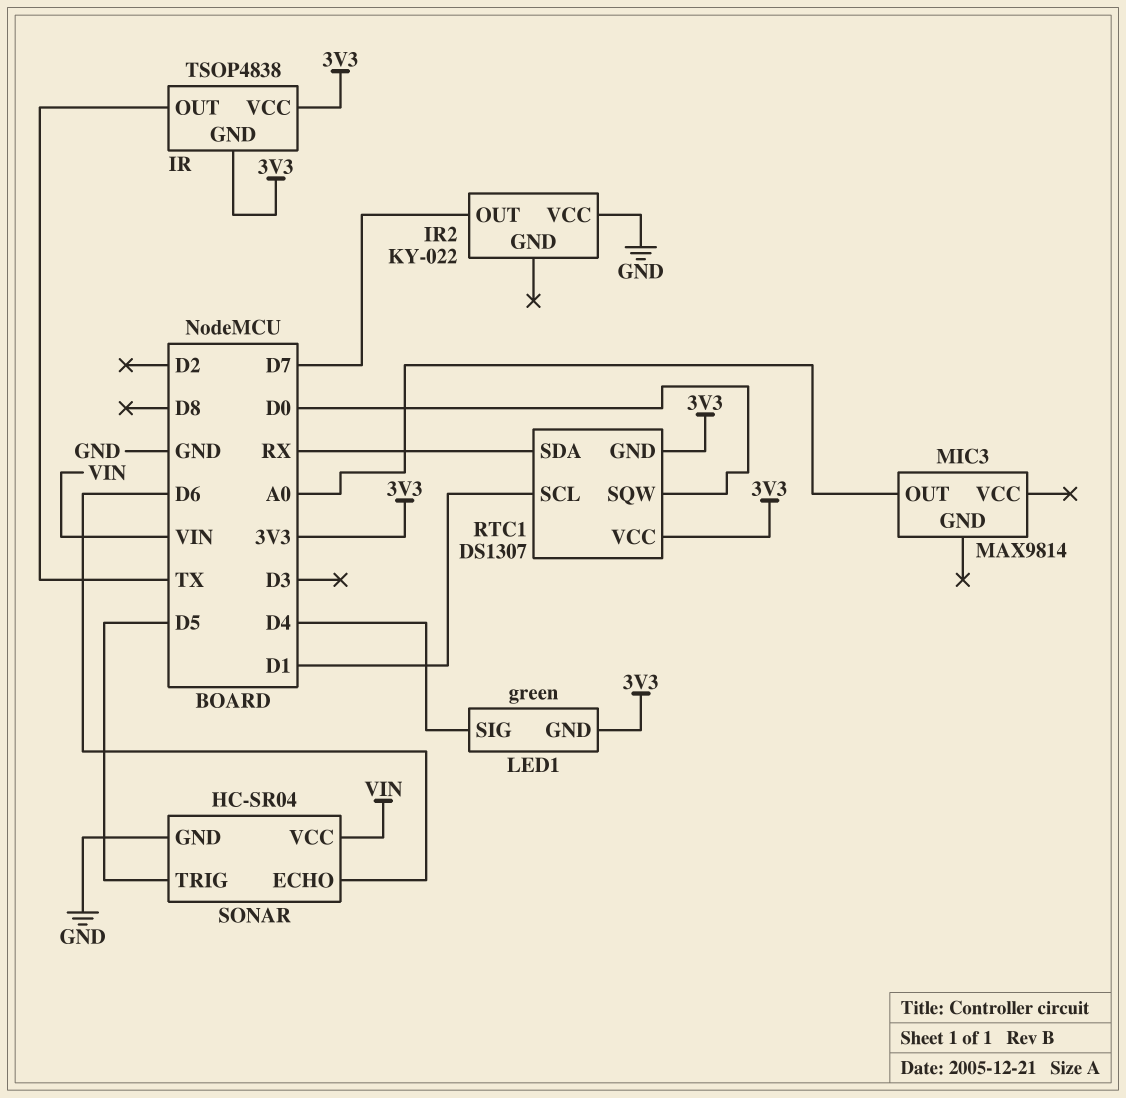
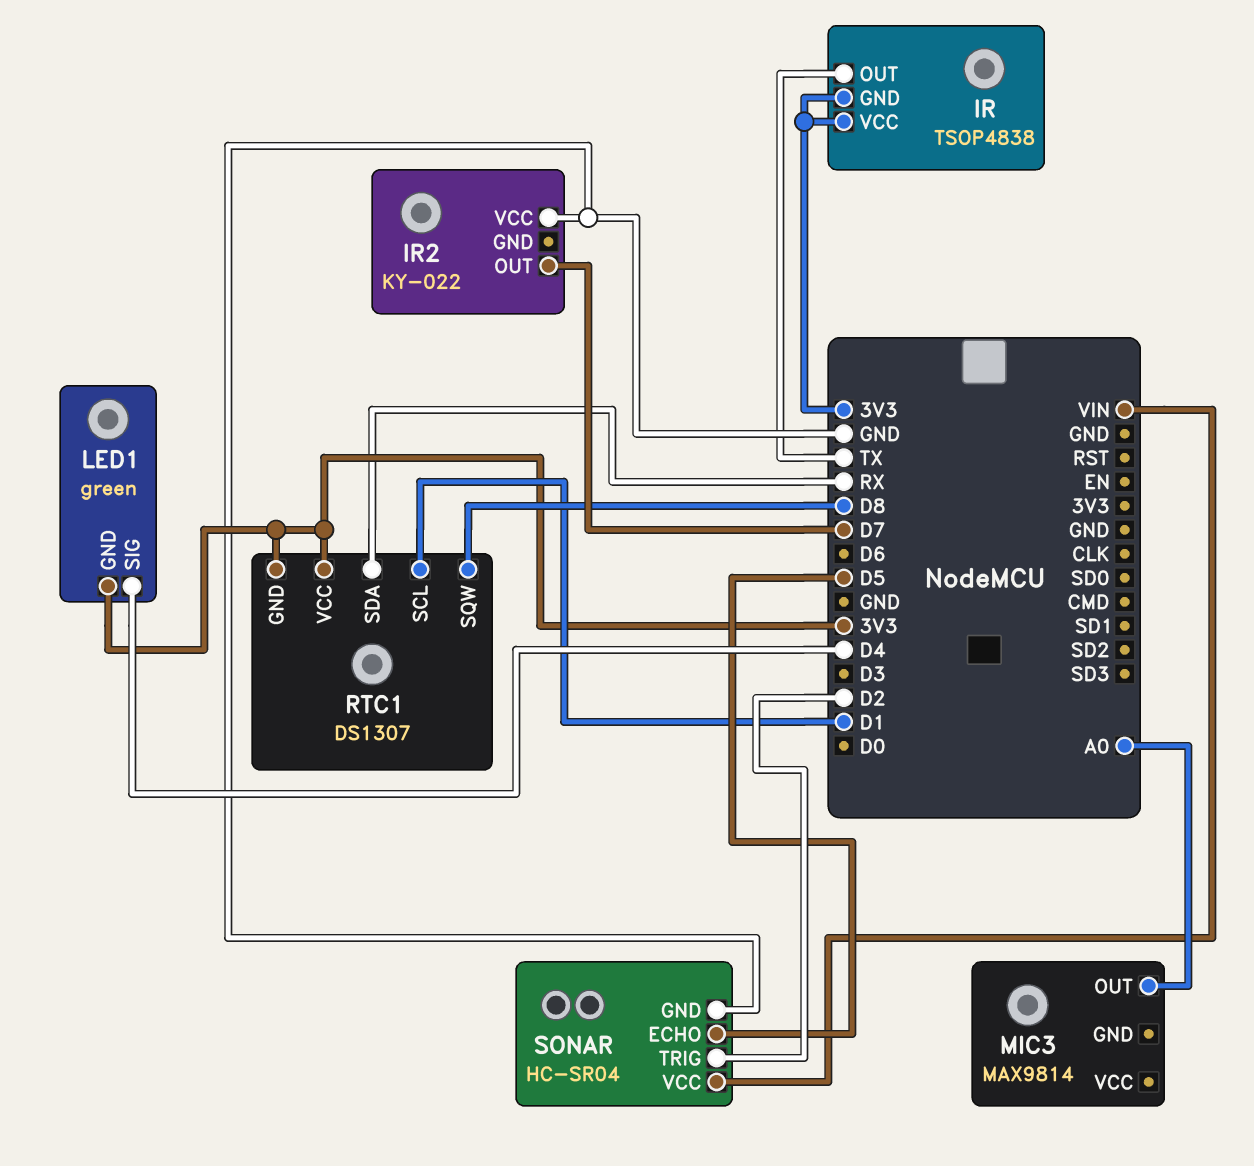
RTC1 pin SQW: D0 -> D8
SONAR pin ECHO: D6 -> D5
SONAR pin TRIG: D5 -> D2

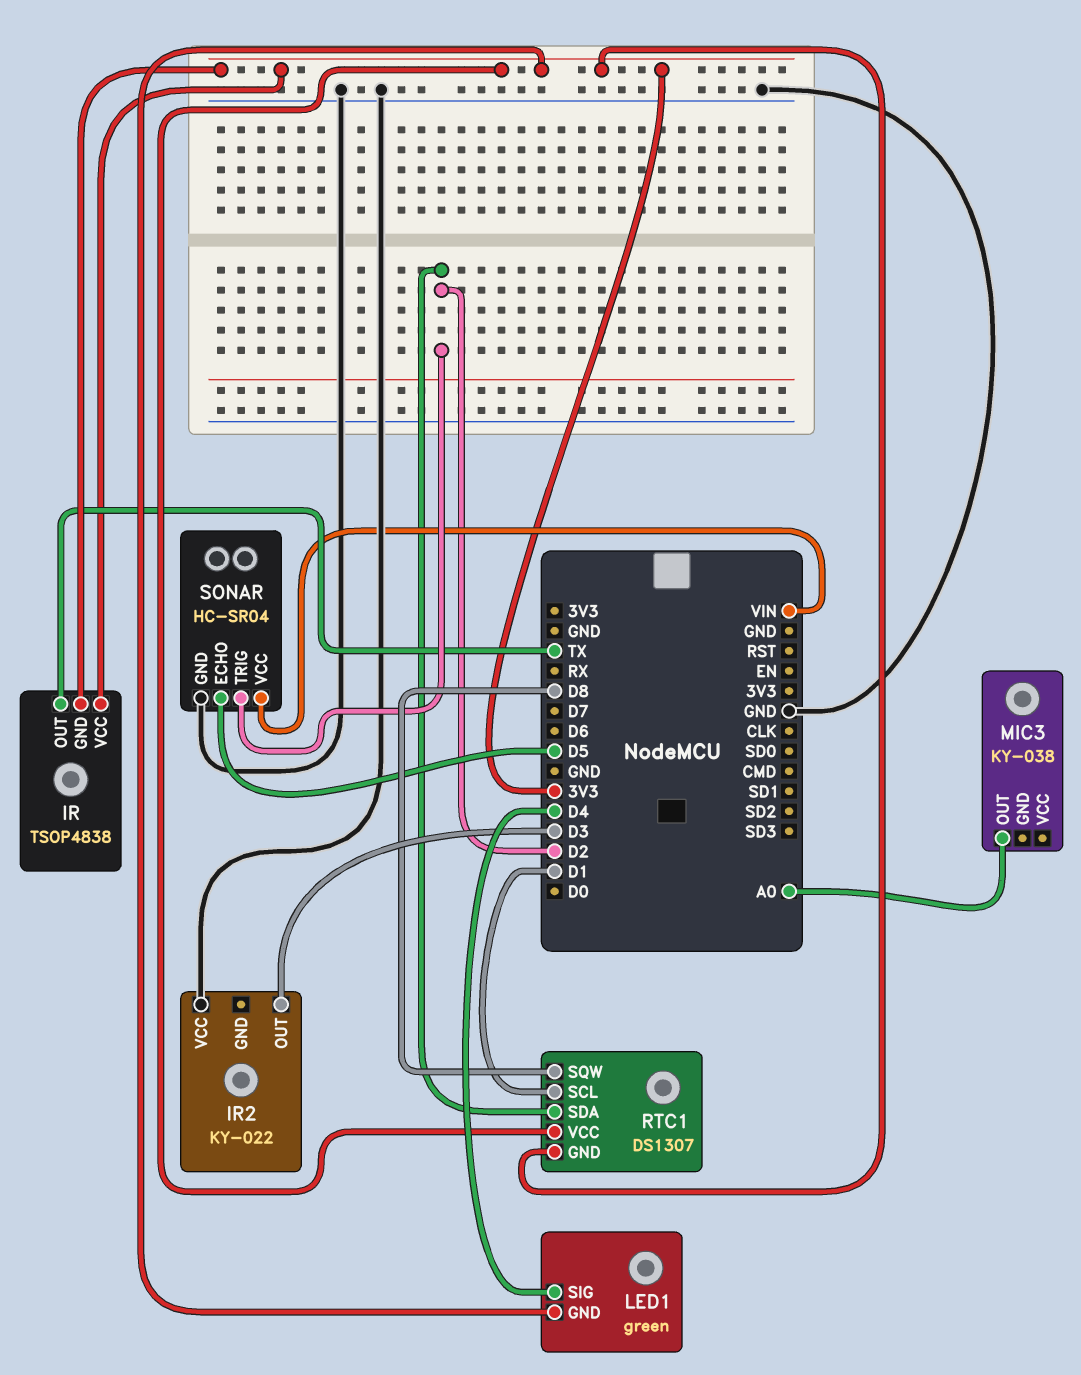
IR2 pin OUT: D7 -> D3
MIC3: MAX9814 -> KY-038
RTC1 pin SDA: RX -> D2

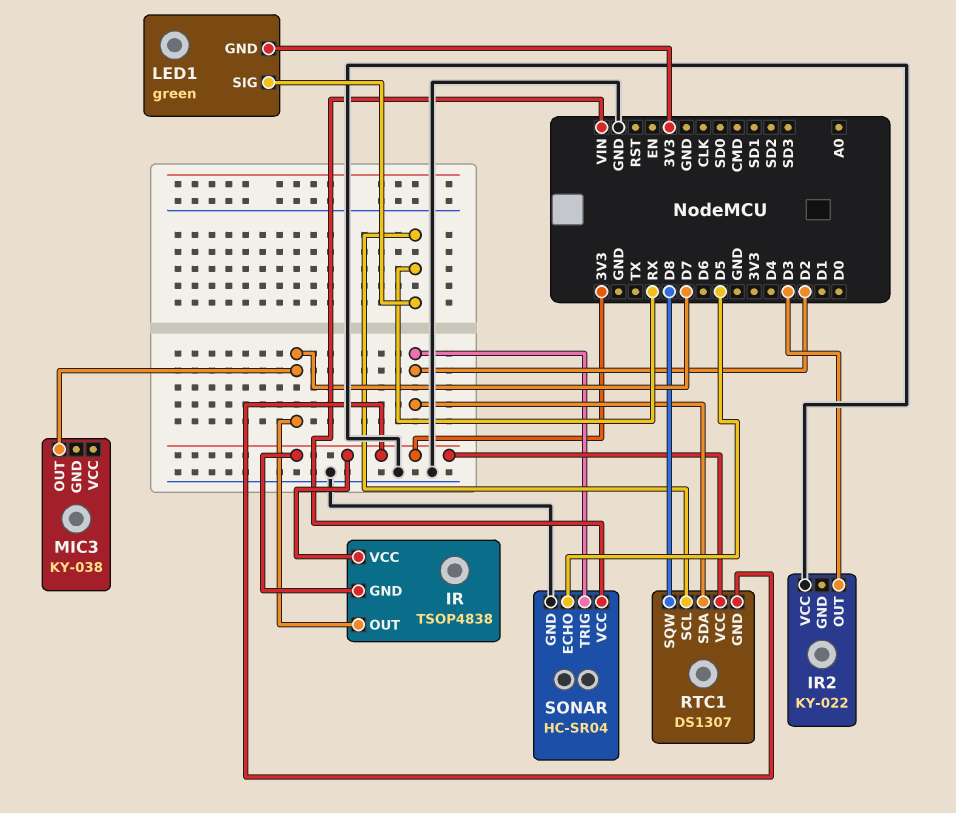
IR pin OUT: TX -> D7
LED1 pin SIG: D4 -> RX
MIC3 pin OUT: A0 -> D7
RTC1 pin SCL: D1 -> RX

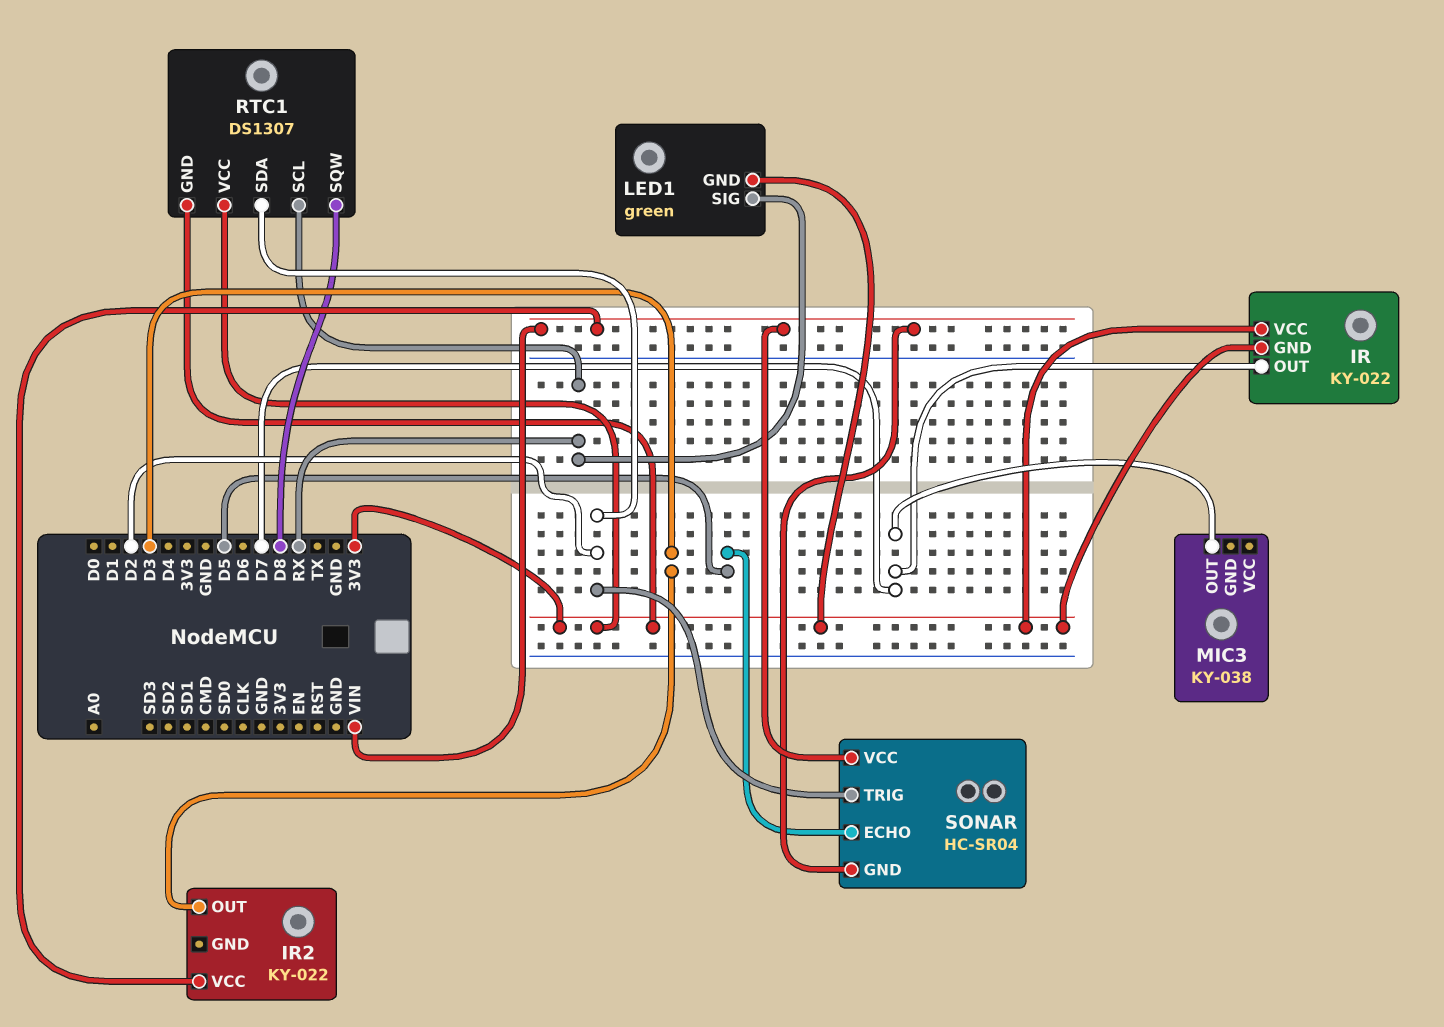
IR: TSOP4838 -> KY-022
IR2 pin VCC: GND -> VIN
SONAR pin GND: GND -> VIN

